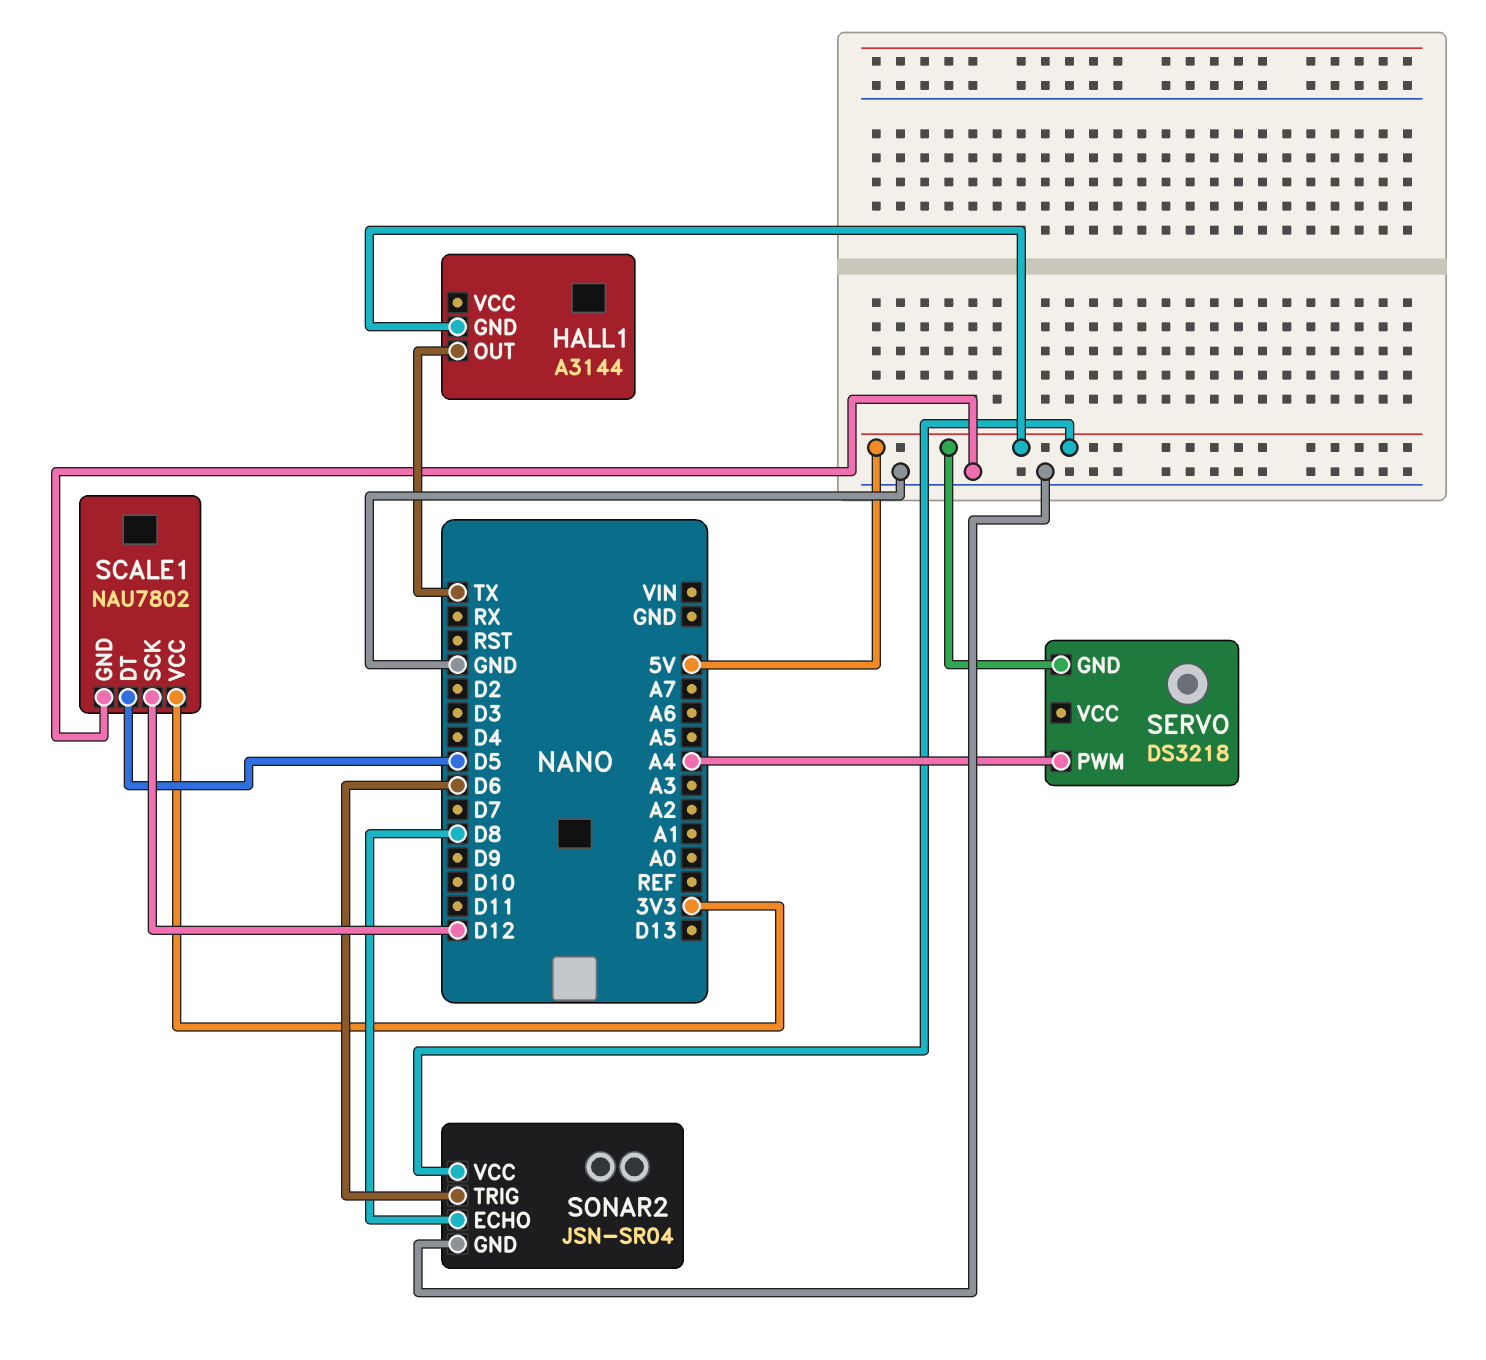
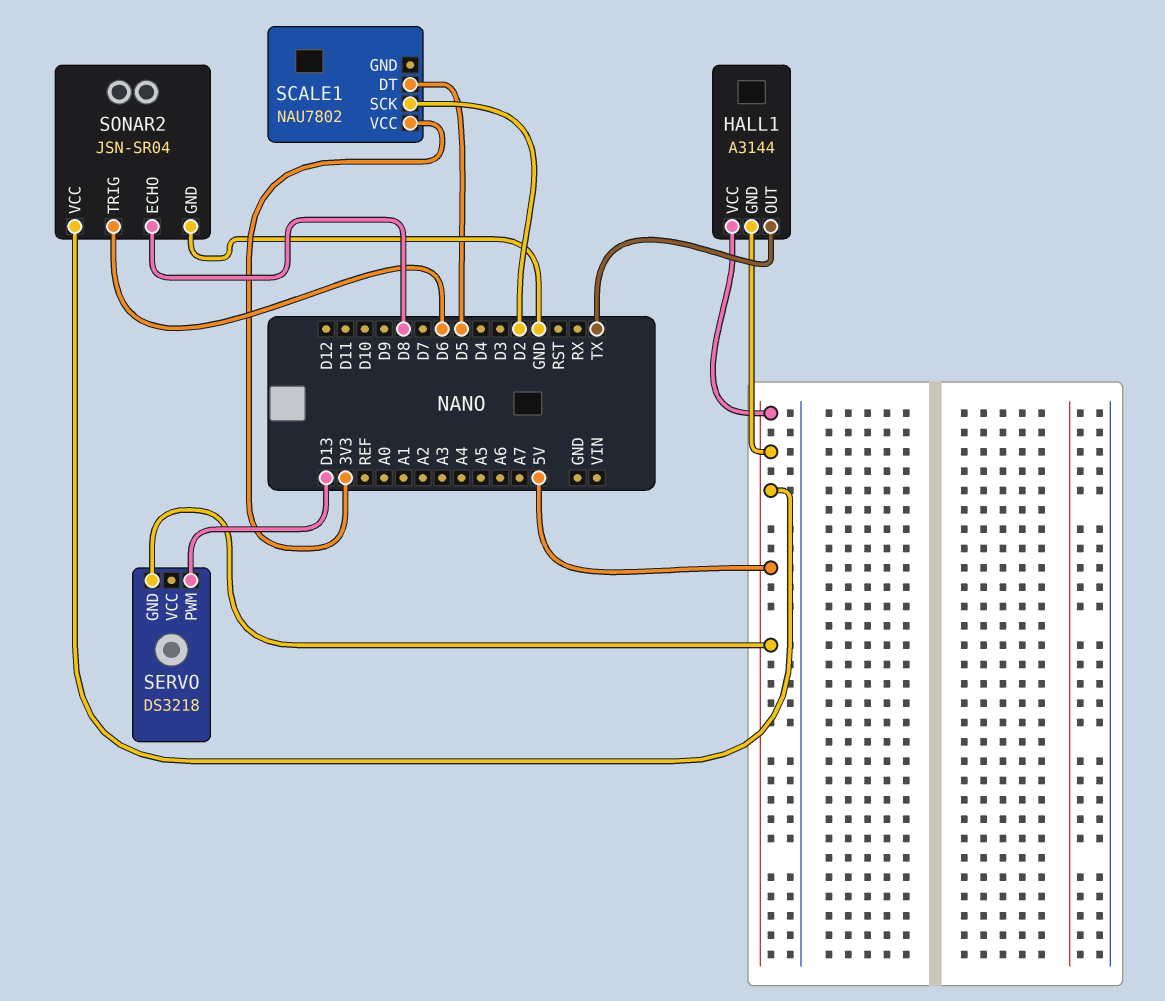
HALL1 pin VCC: none -> 5V
SCALE1 pin GND: GND -> none
SCALE1 pin SCK: D12 -> D2
SERVO pin PWM: A4 -> D13

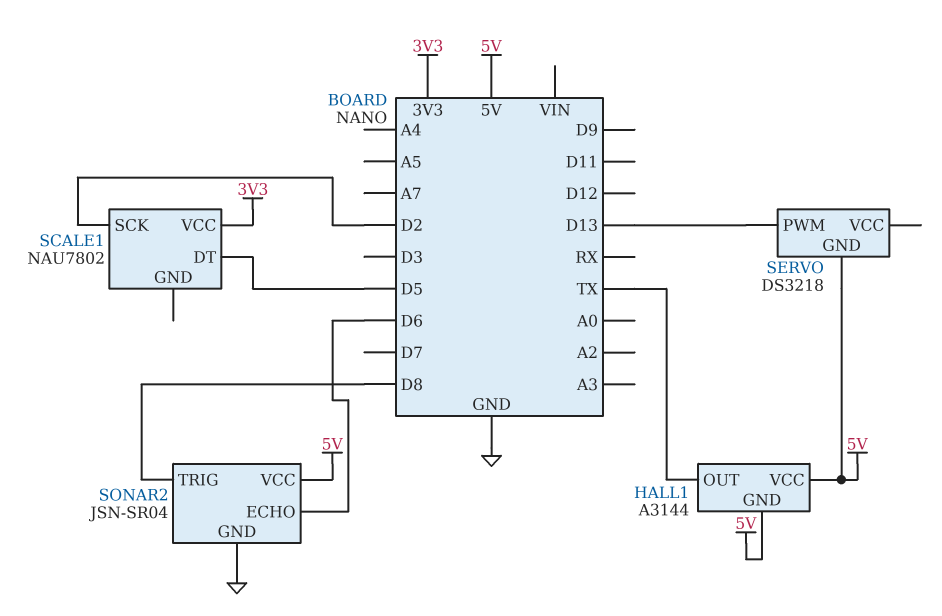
SONAR2 pin ECHO: D8 -> D6
SONAR2 pin TRIG: D6 -> D8

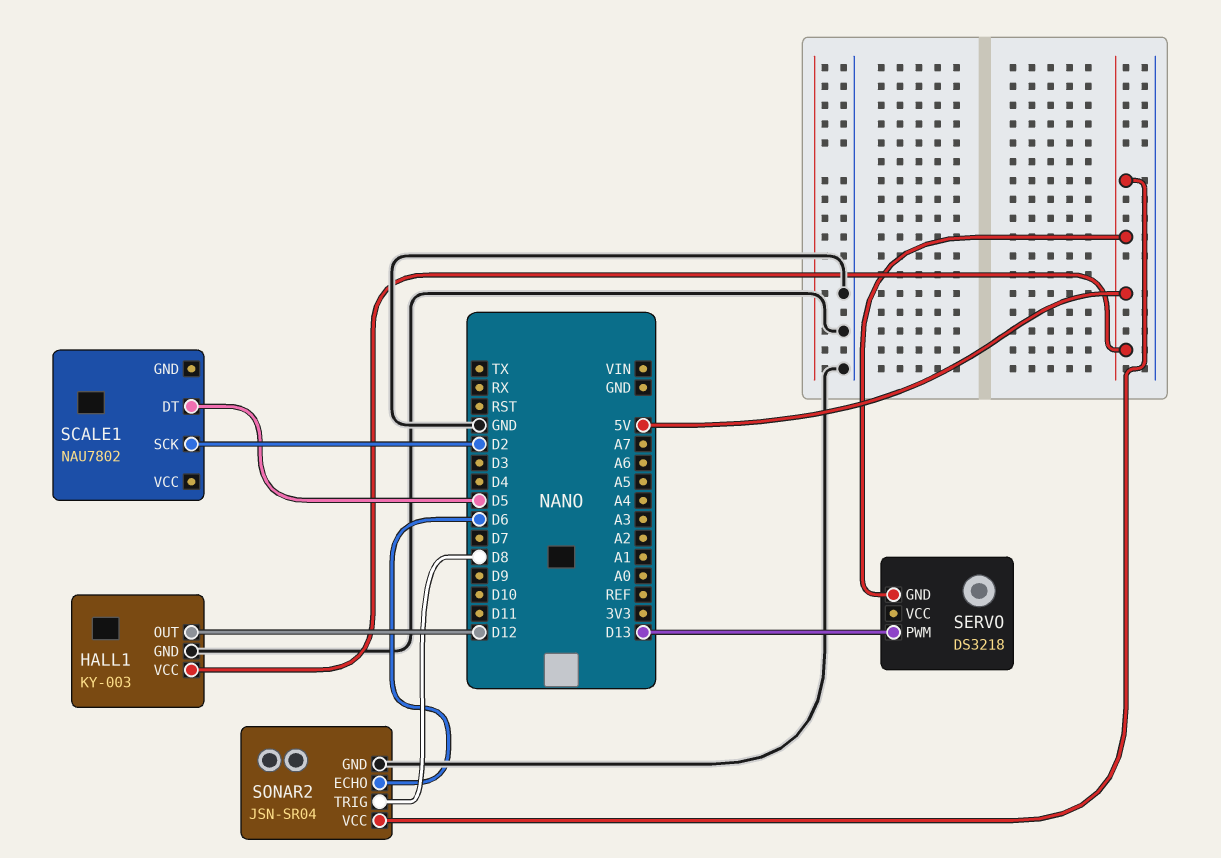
HALL1: A3144 -> KY-003
HALL1 pin GND: 5V -> GND
HALL1 pin OUT: TX -> D12
SCALE1 pin VCC: 3V3 -> none

